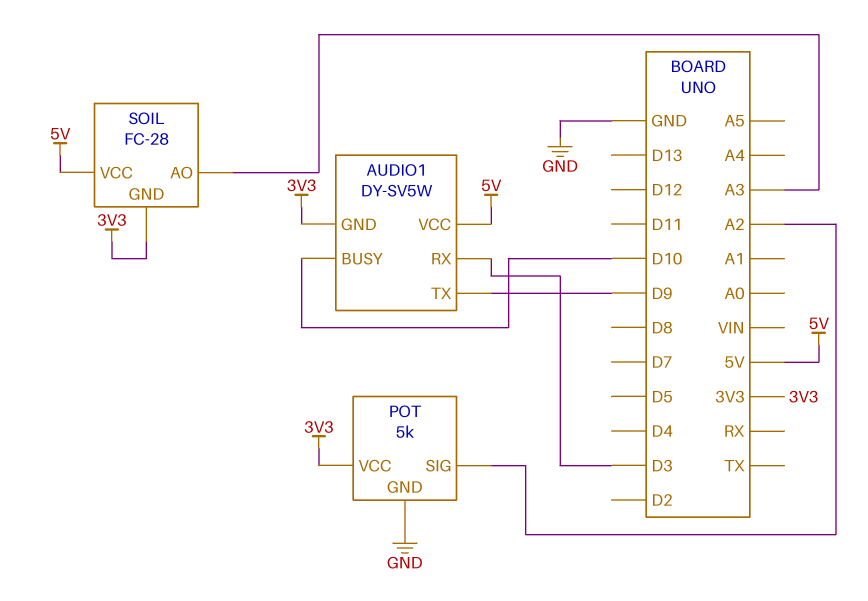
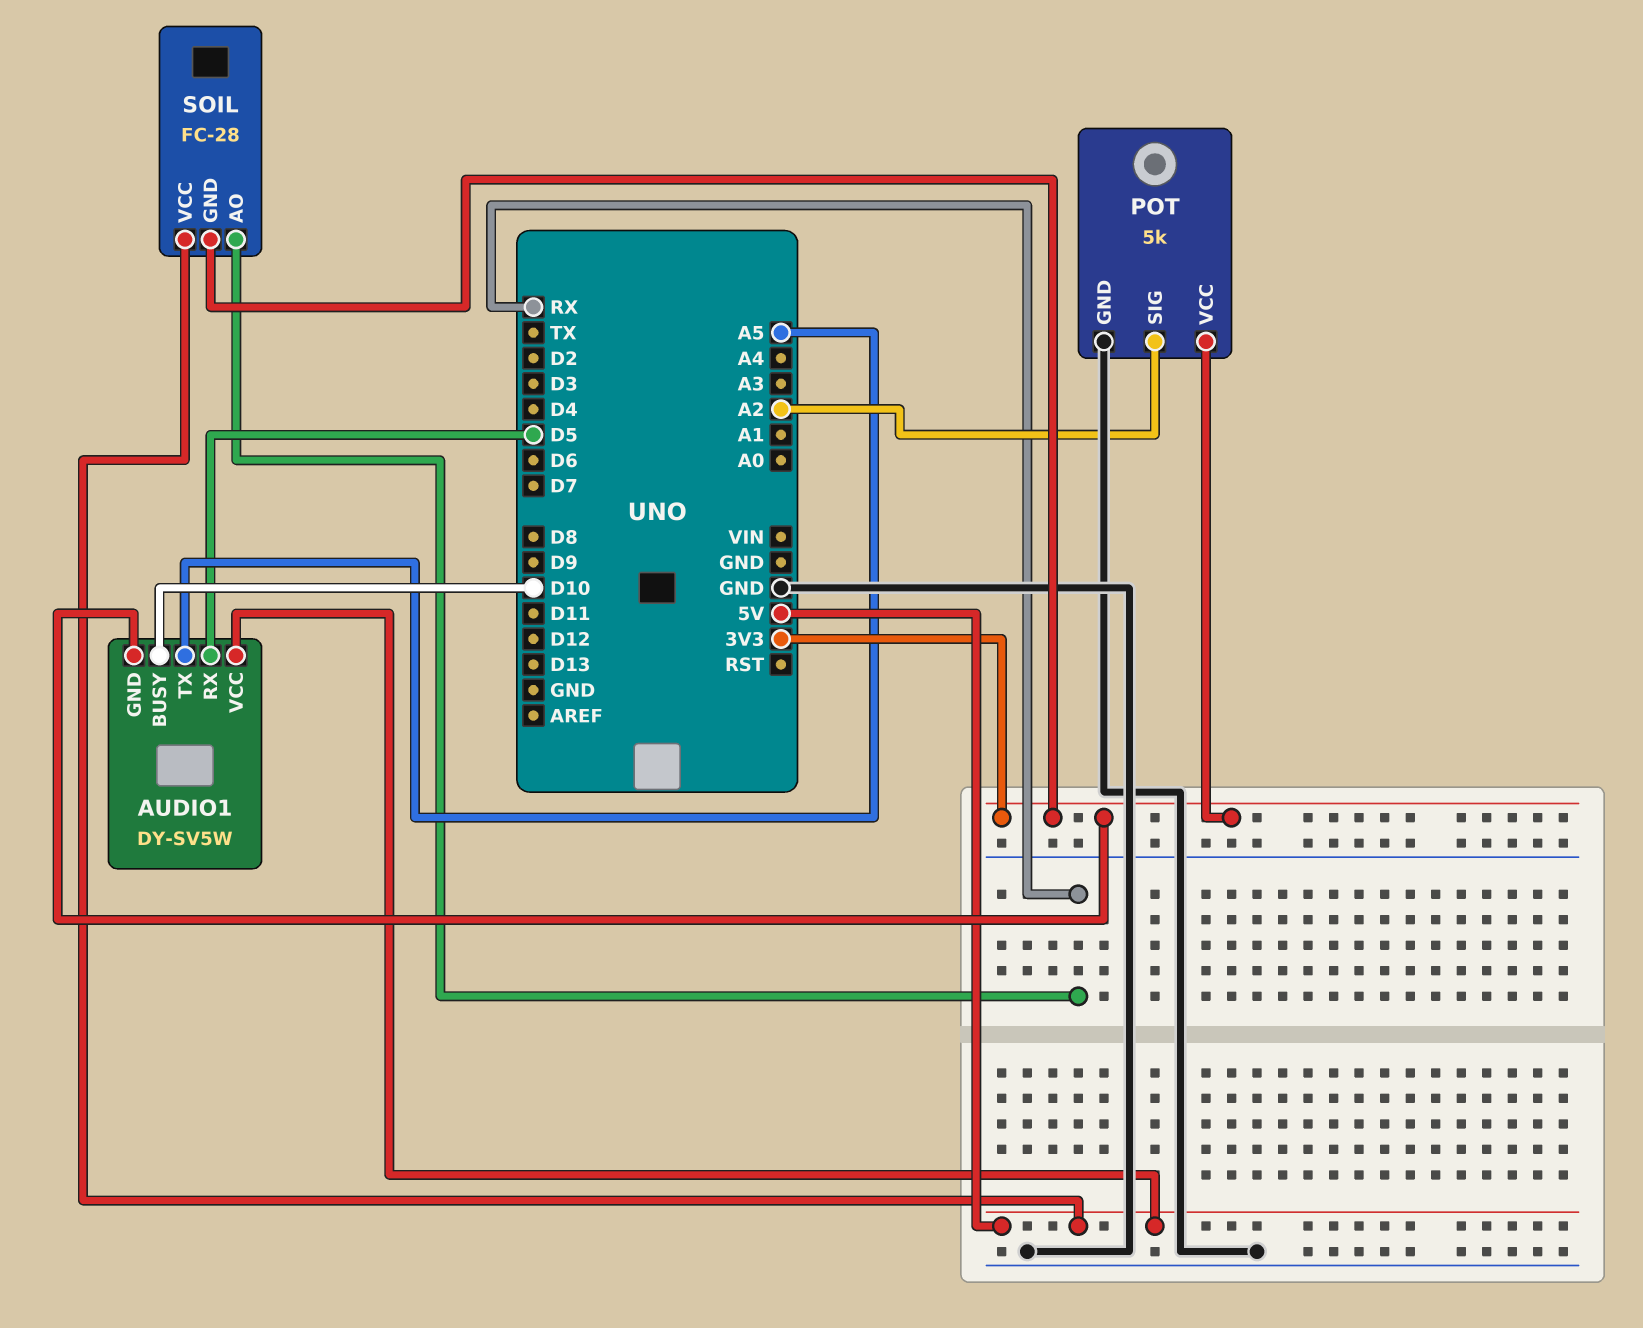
AUDIO1 pin RX: D3 -> D5
AUDIO1 pin TX: D9 -> A5
SOIL pin AO: A3 -> RX

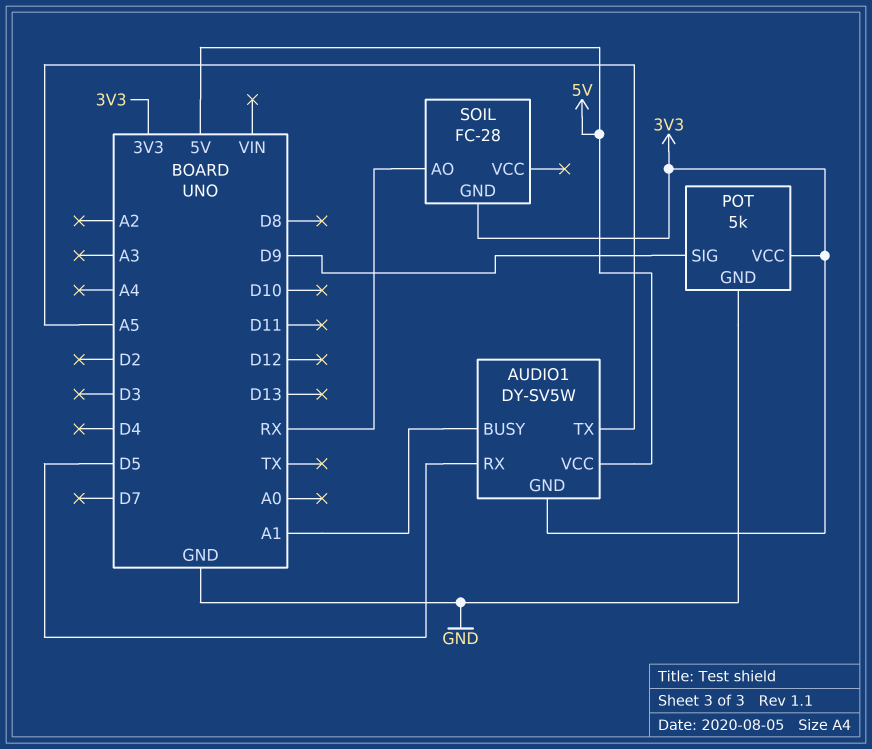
AUDIO1 pin BUSY: D10 -> A1
POT pin SIG: A2 -> D9
SOIL pin VCC: 5V -> none

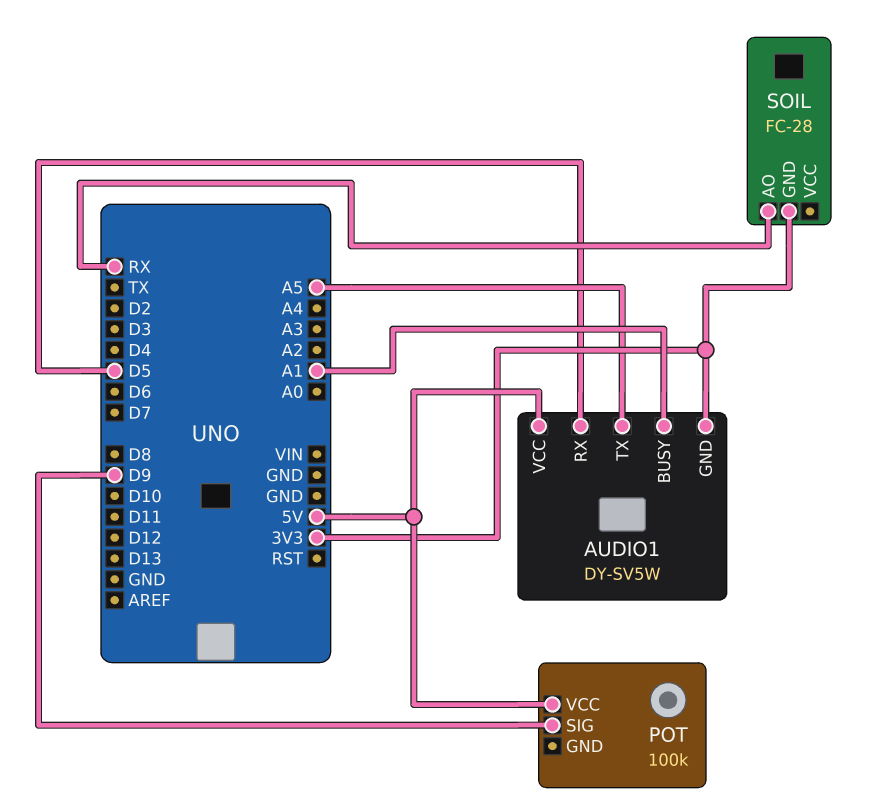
POT: 5k -> 100k
POT pin GND: GND -> none
POT pin VCC: 3V3 -> 5V

